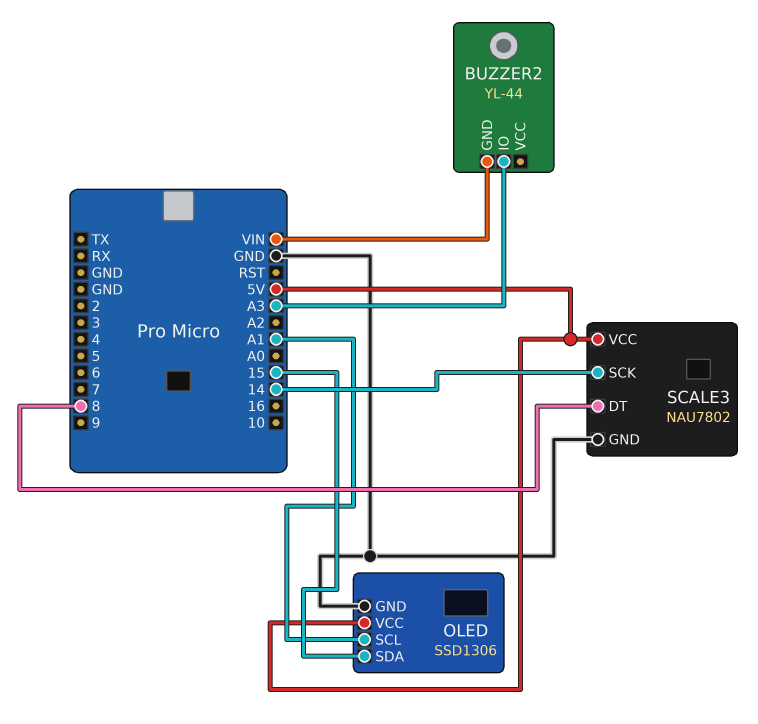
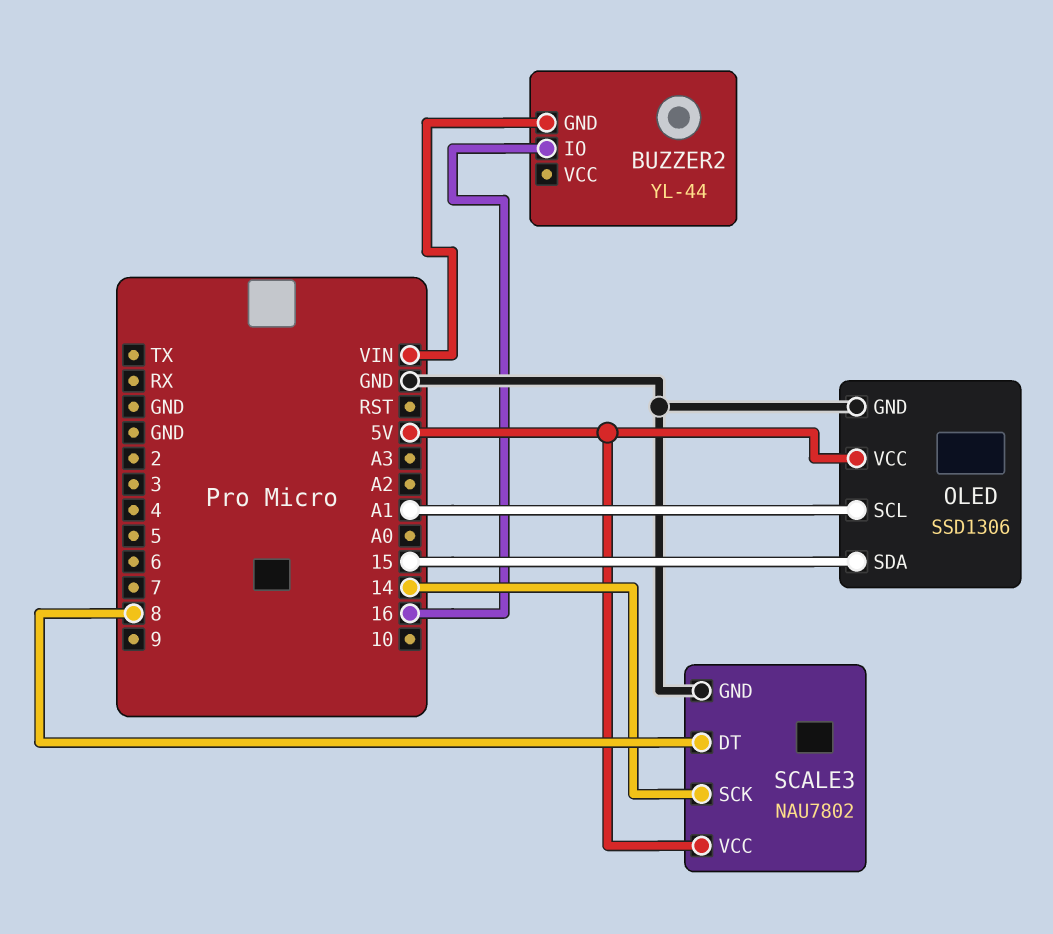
BUZZER2 pin IO: A3 -> 16

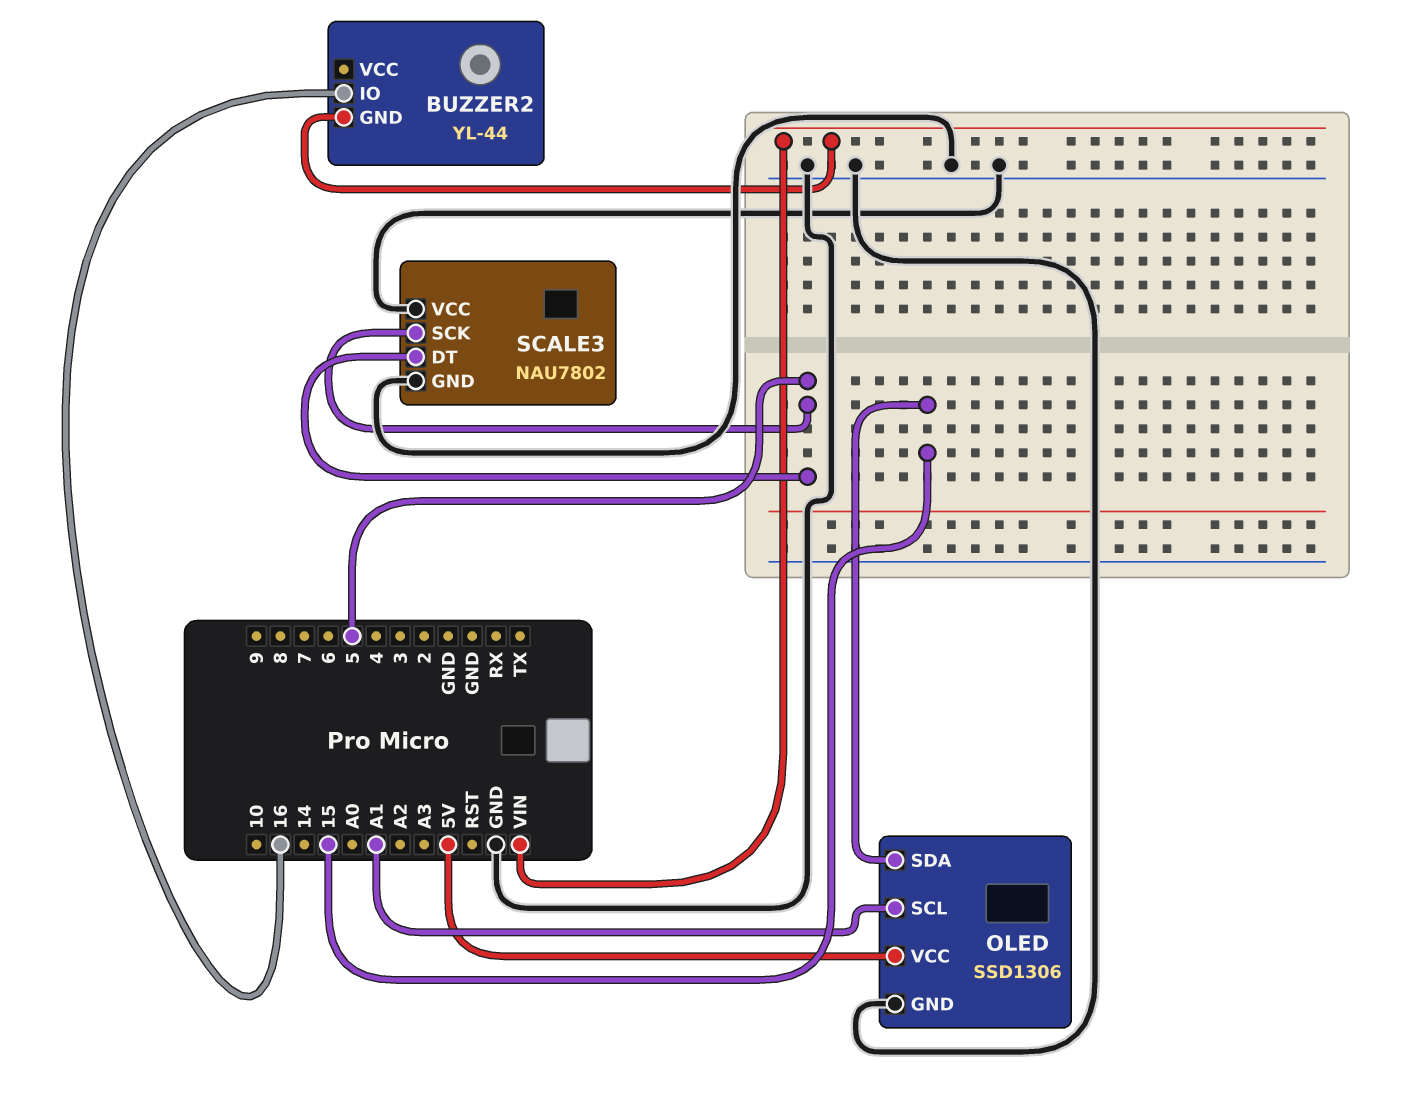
SCALE3 pin DT: 8 -> 5
SCALE3 pin SCK: 14 -> 5
SCALE3 pin VCC: 5V -> GND

